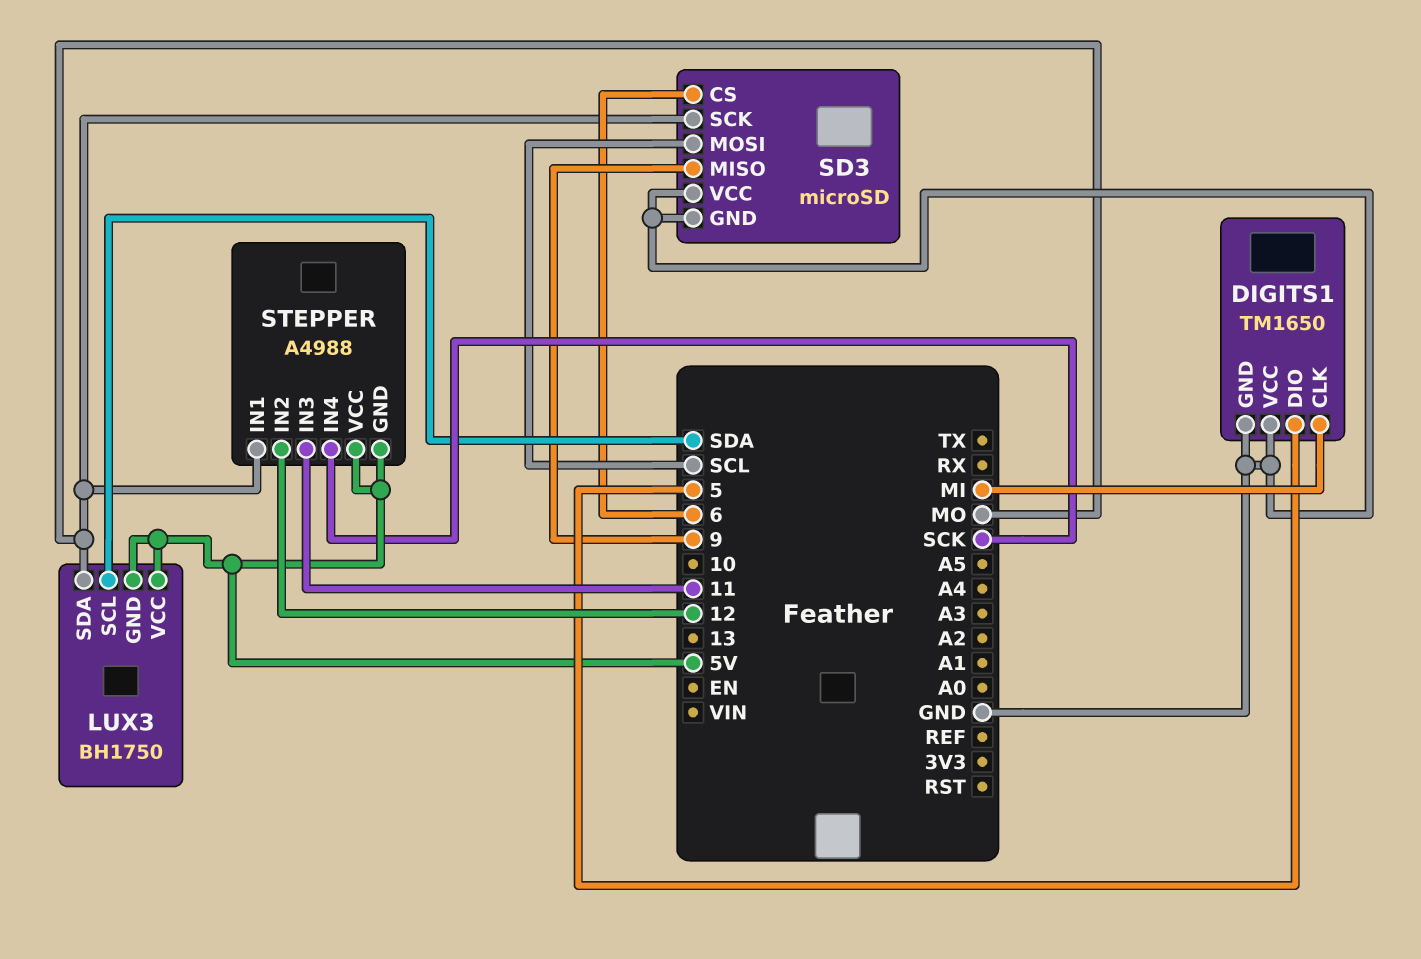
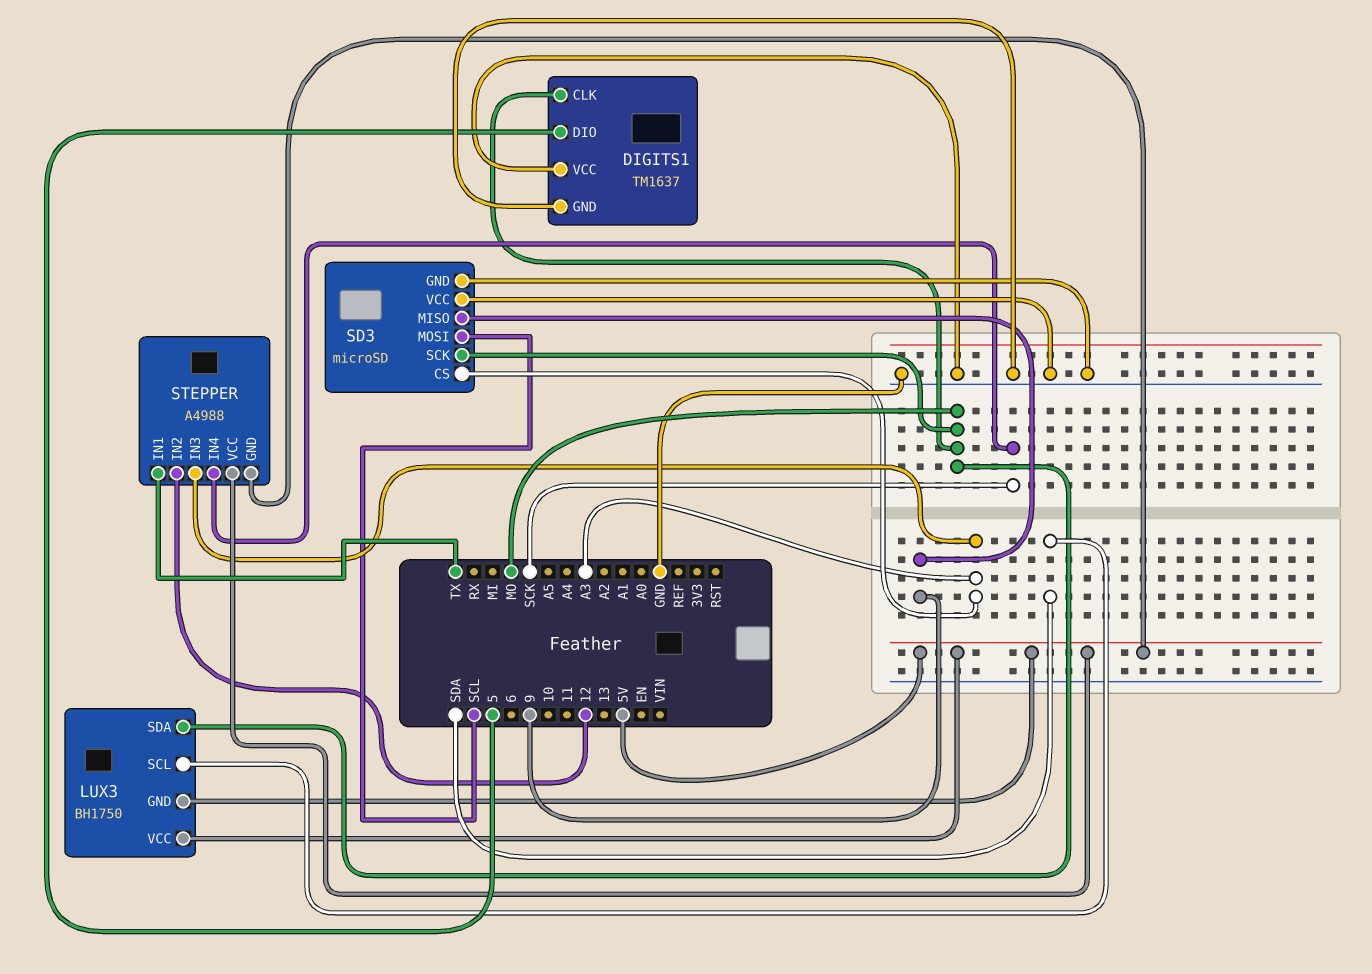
DIGITS1: TM1650 -> TM1637
DIGITS1 pin CLK: MI -> MO
SD3 pin CS: 6 -> A3
STEPPER pin IN1: MO -> TX
STEPPER pin IN3: 11 -> A3

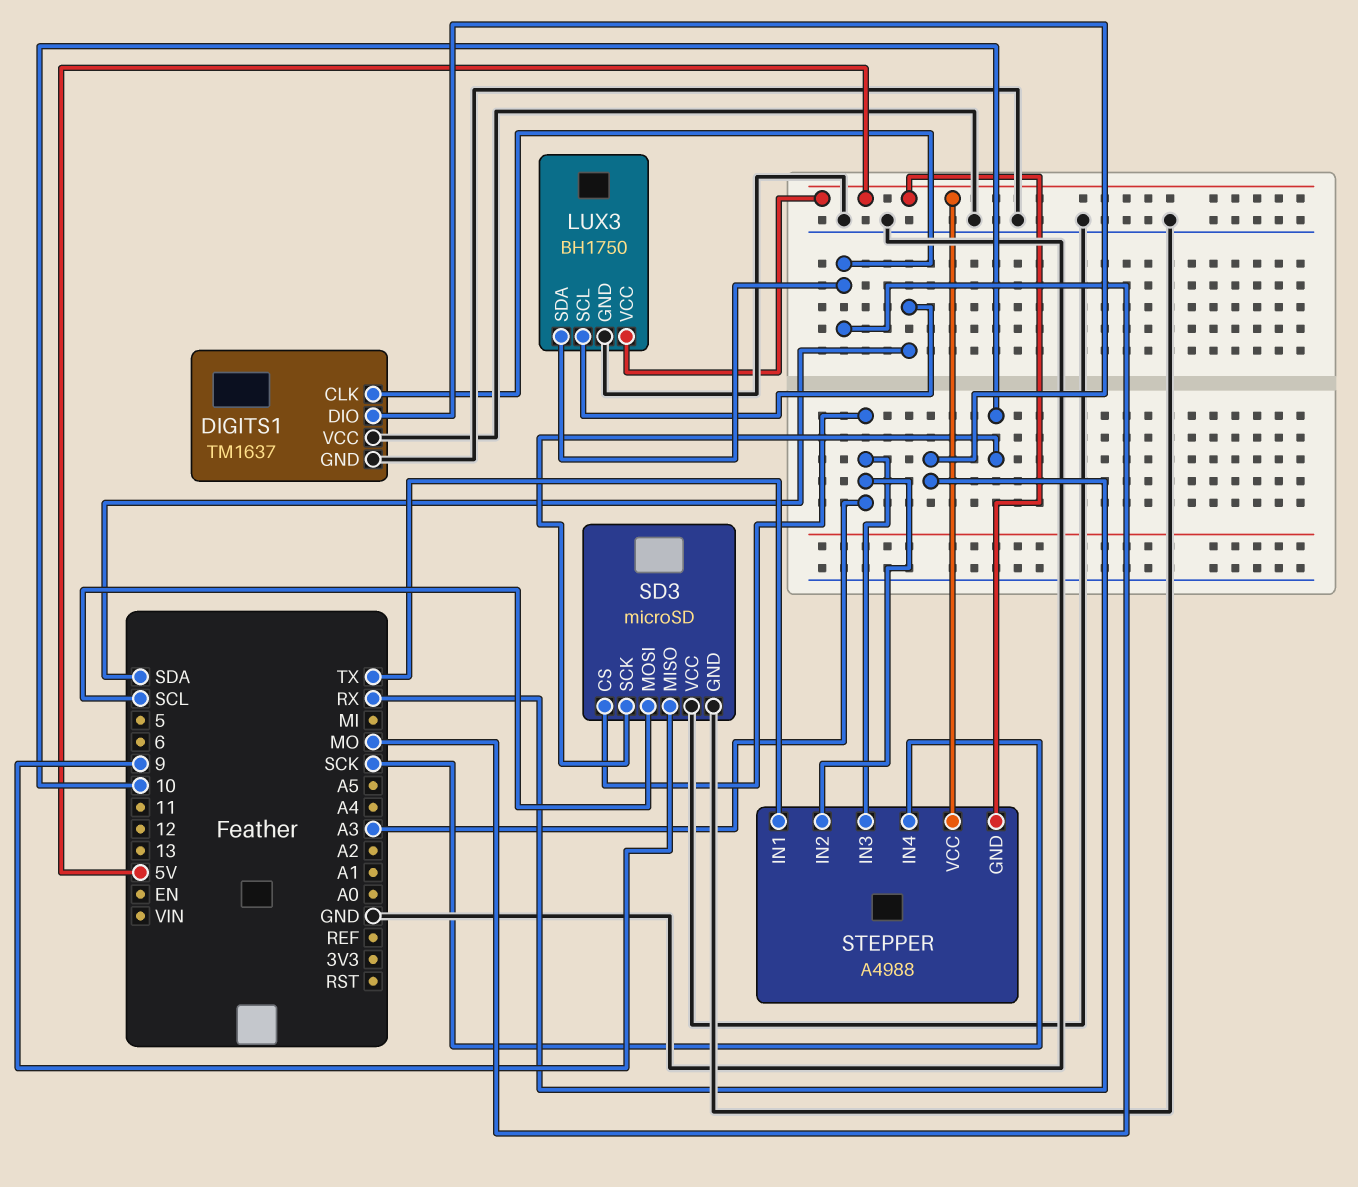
DIGITS1 pin DIO: 5 -> RX
LUX3 pin GND: 5V -> GND
SD3 pin SCK: MO -> 10
STEPPER pin IN2: 12 -> A3

